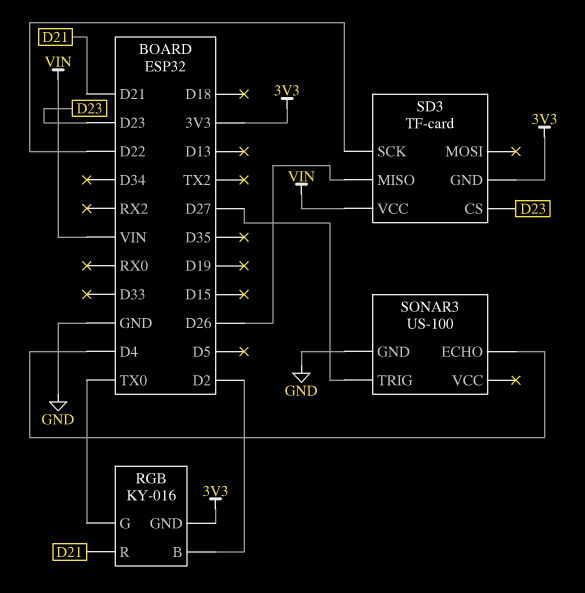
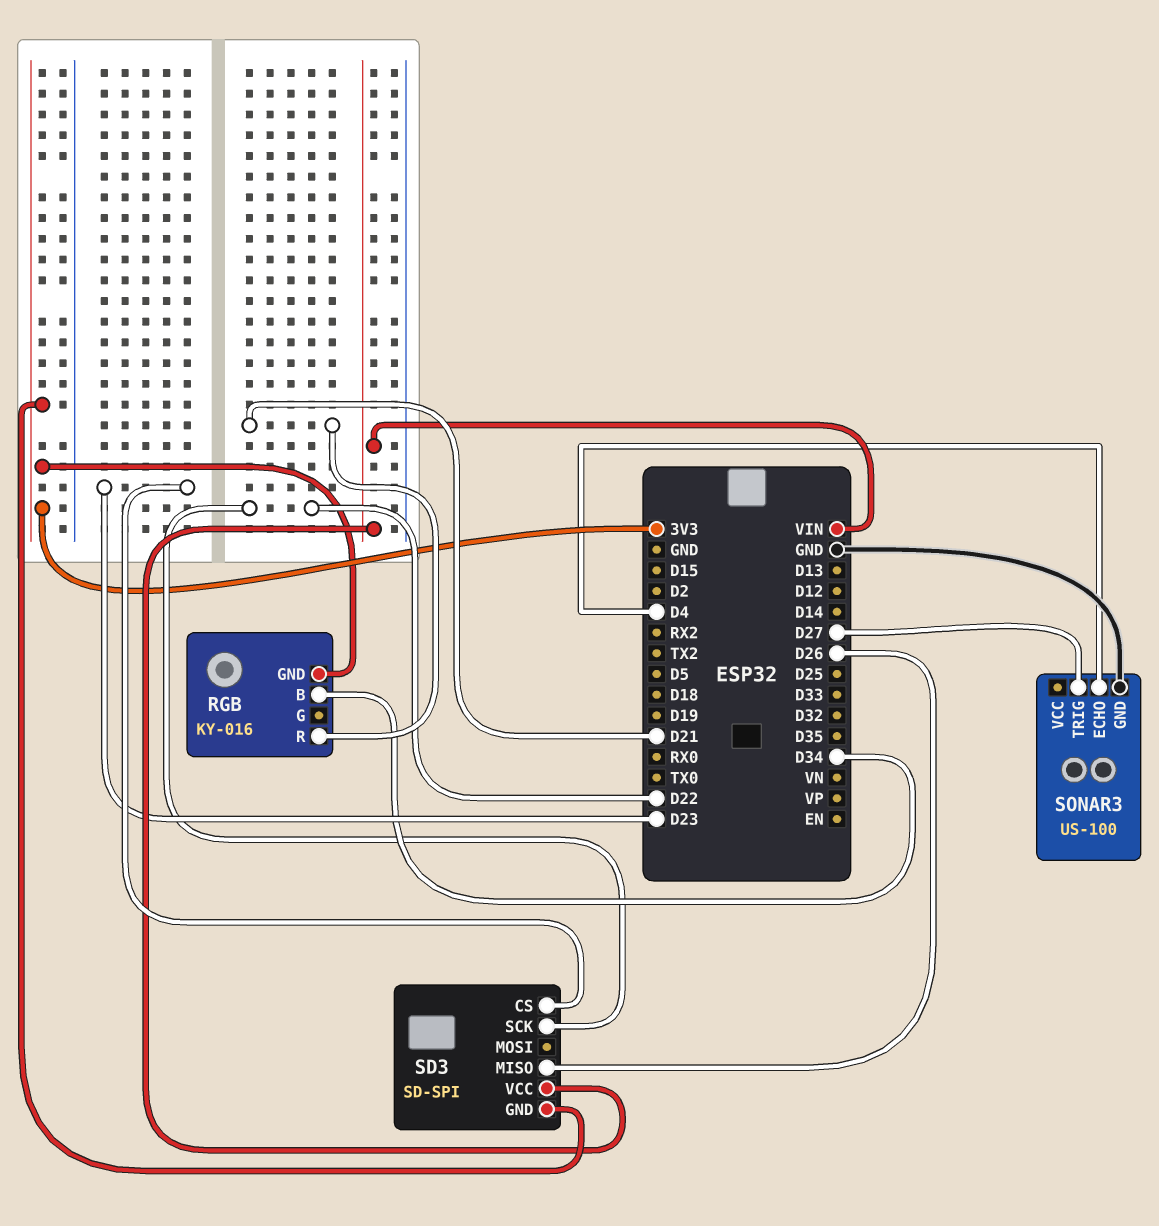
RGB pin B: D2 -> D34
RGB pin G: TX0 -> none
SD3: TF-card -> SD-SPI

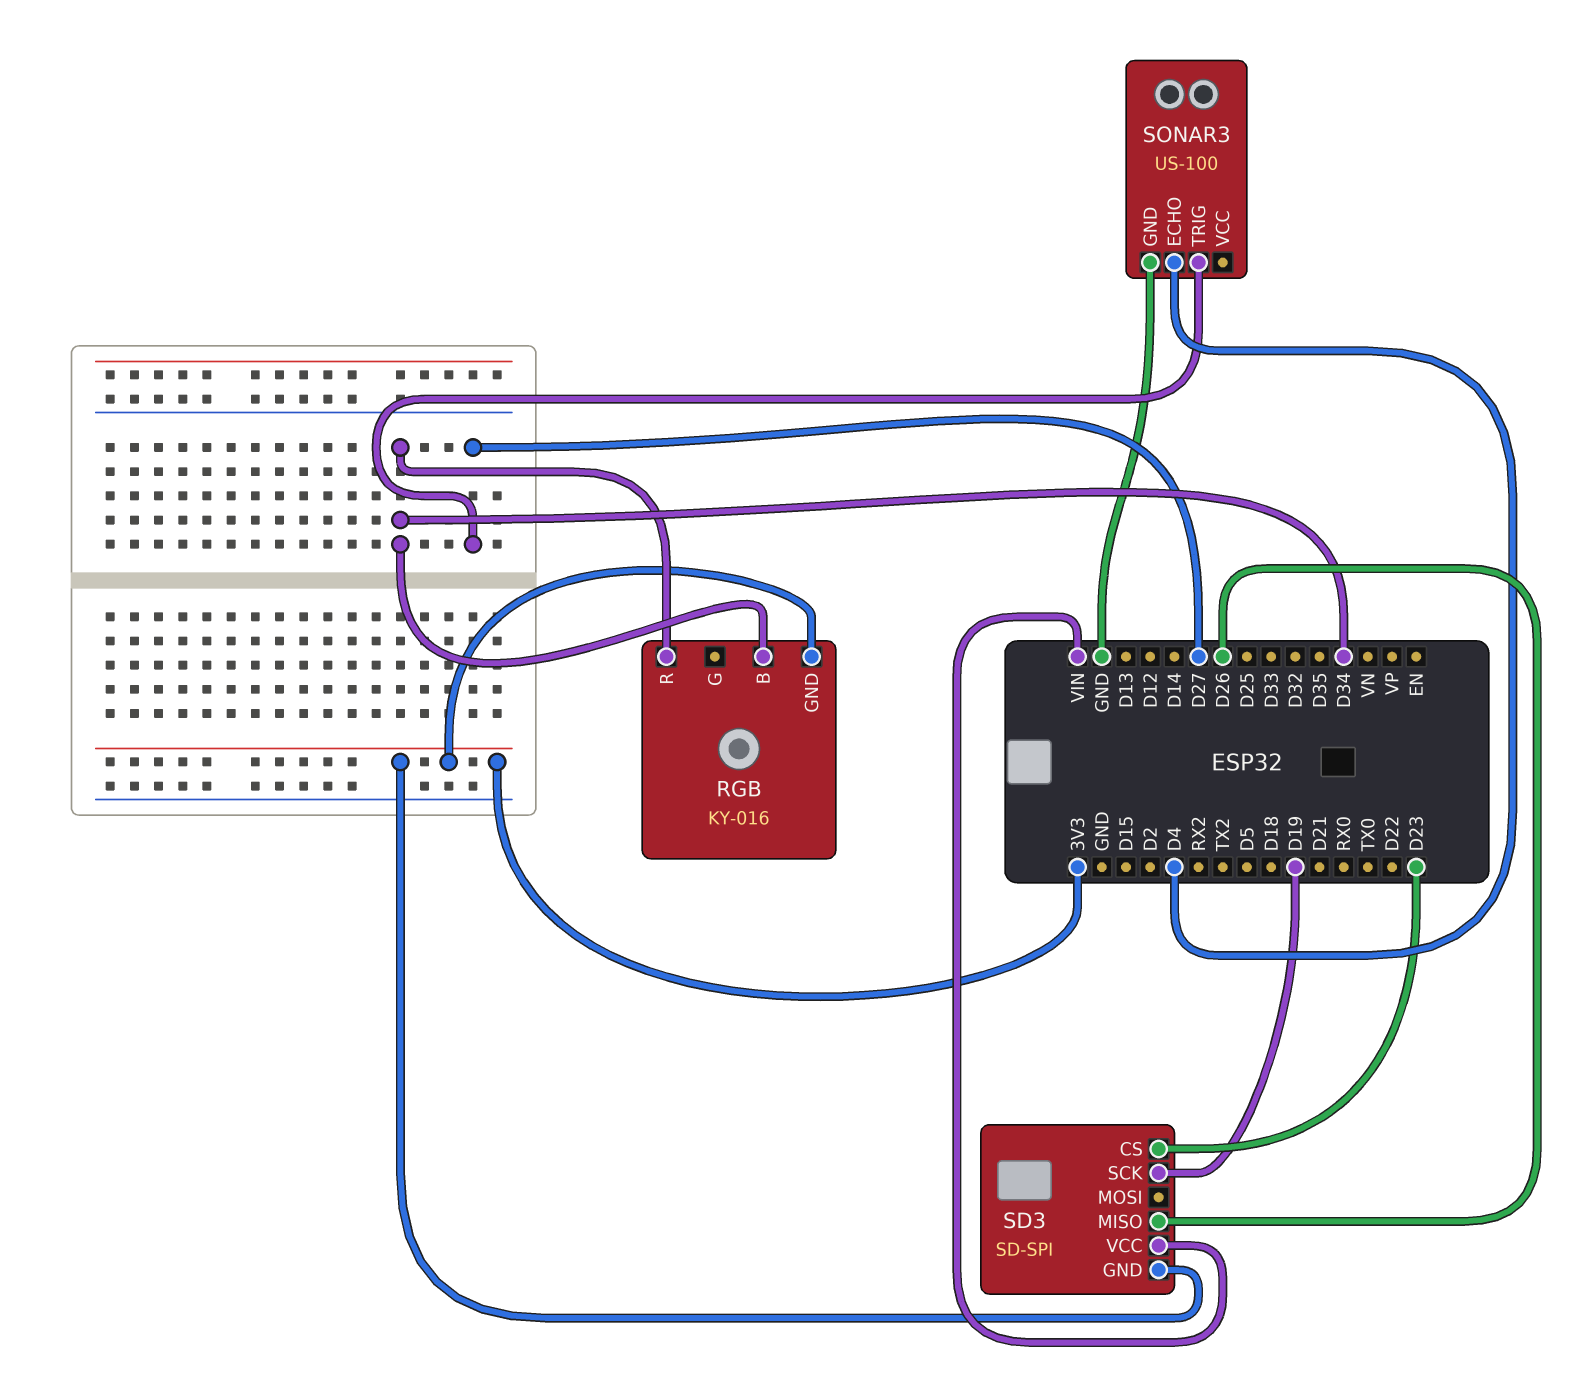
RGB pin R: D21 -> D34
SD3 pin SCK: D22 -> D19

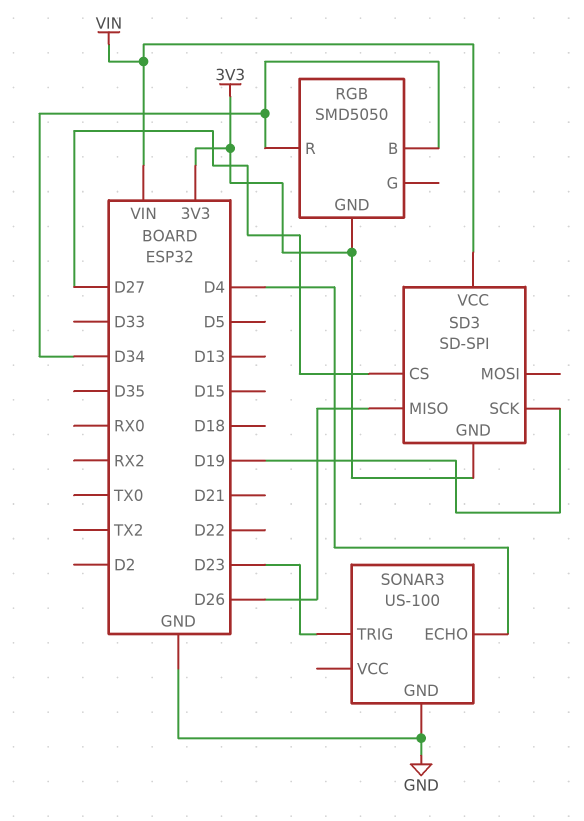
RGB: KY-016 -> SMD5050
SD3 pin CS: D23 -> D27
SONAR3 pin TRIG: D27 -> D23

